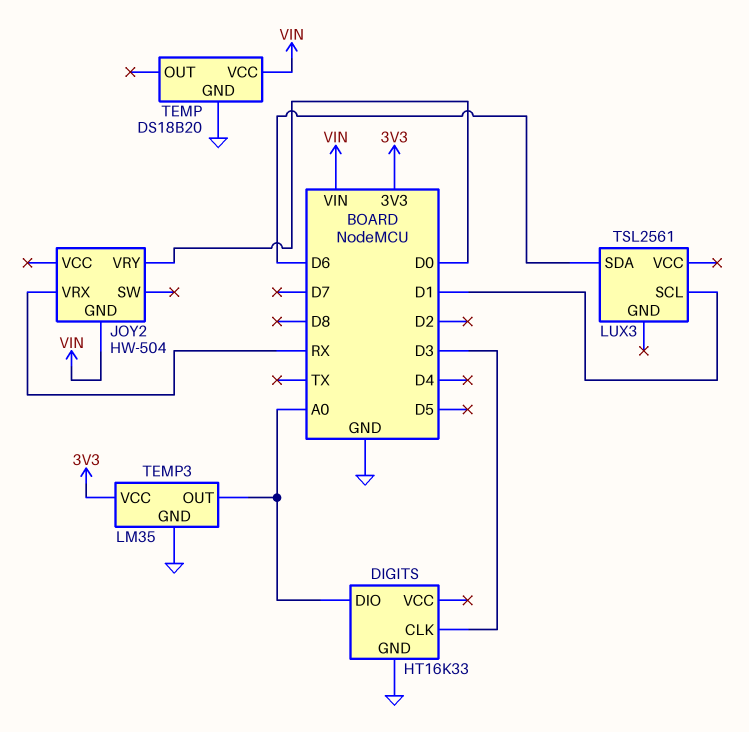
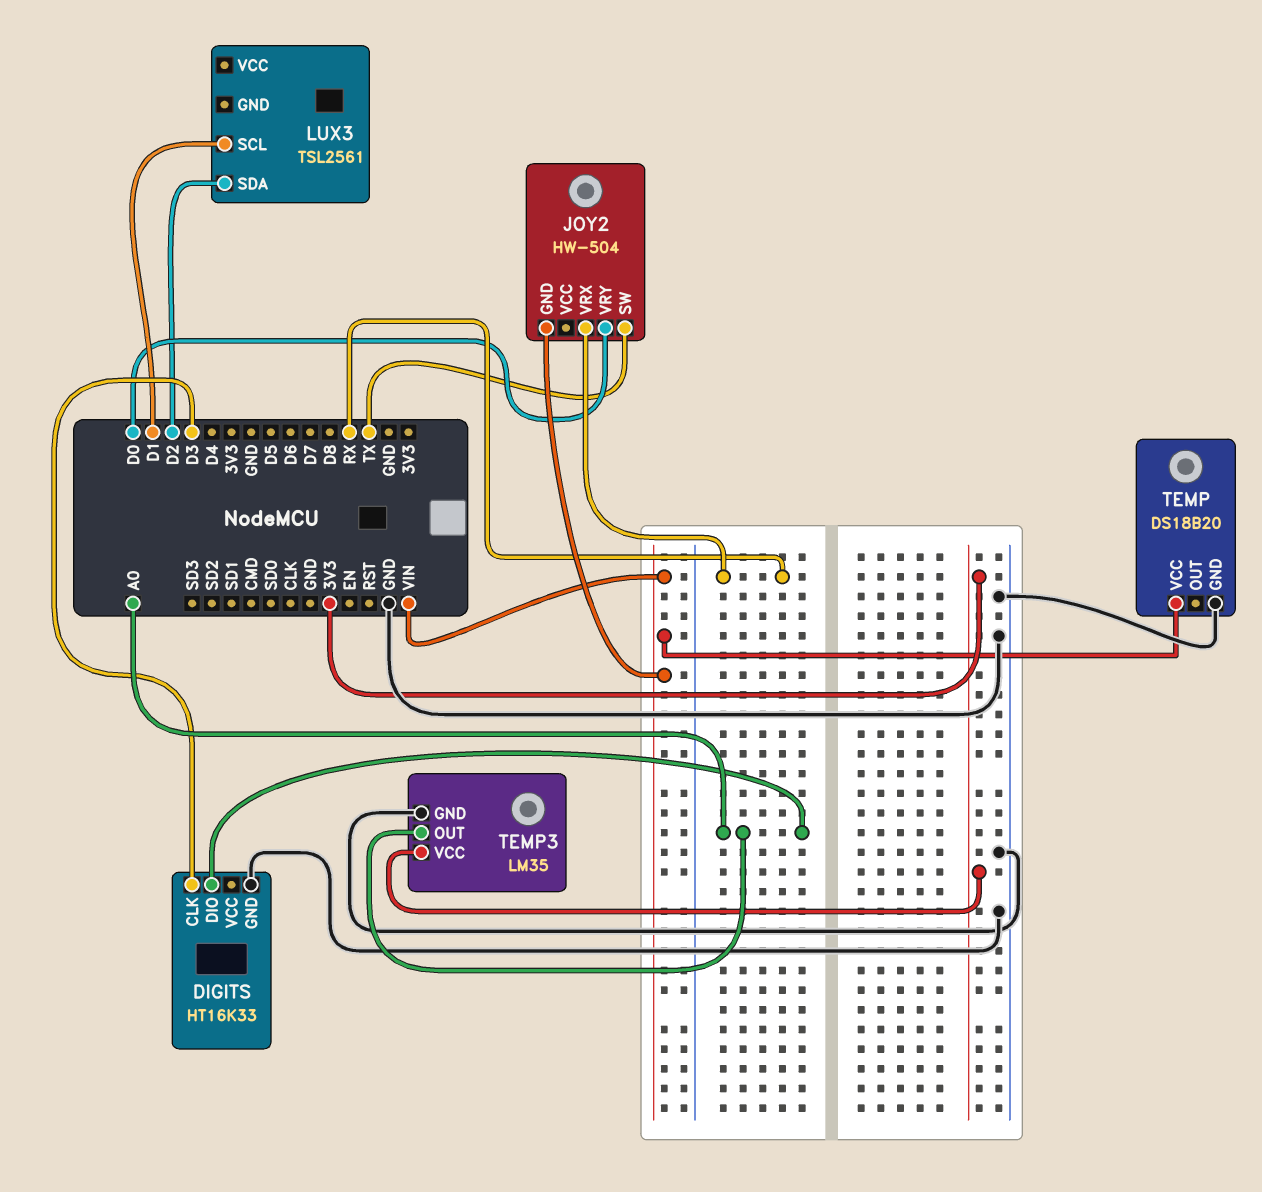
JOY2 pin SW: none -> TX
LUX3 pin SDA: D6 -> D2

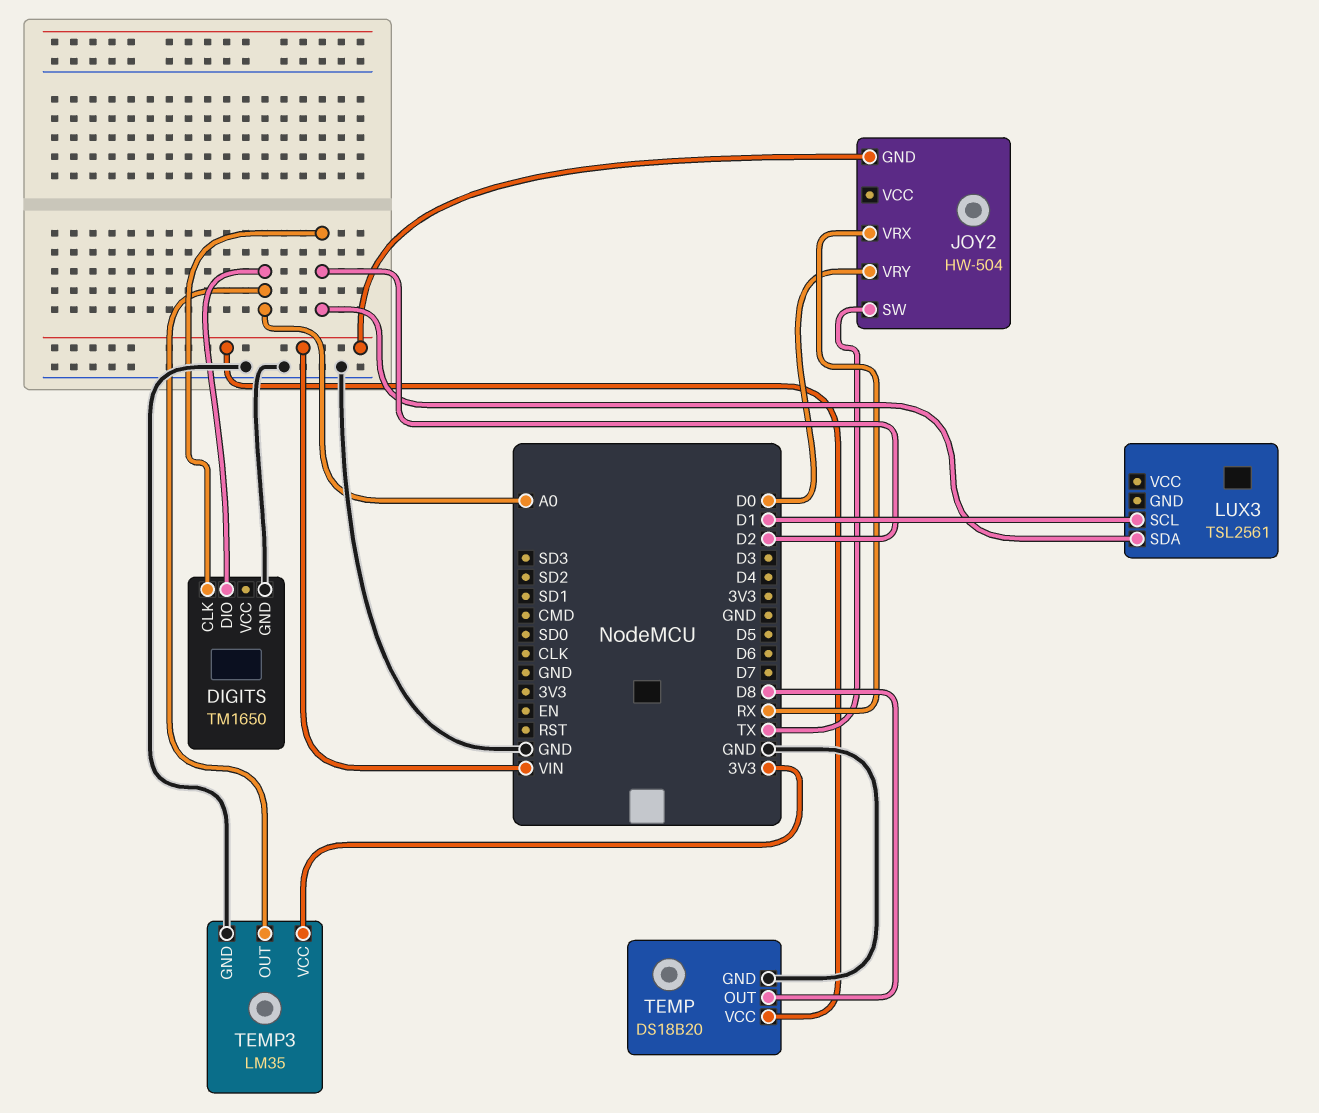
DIGITS: HT16K33 -> TM1650
DIGITS pin CLK: D3 -> D2
TEMP pin OUT: none -> D8

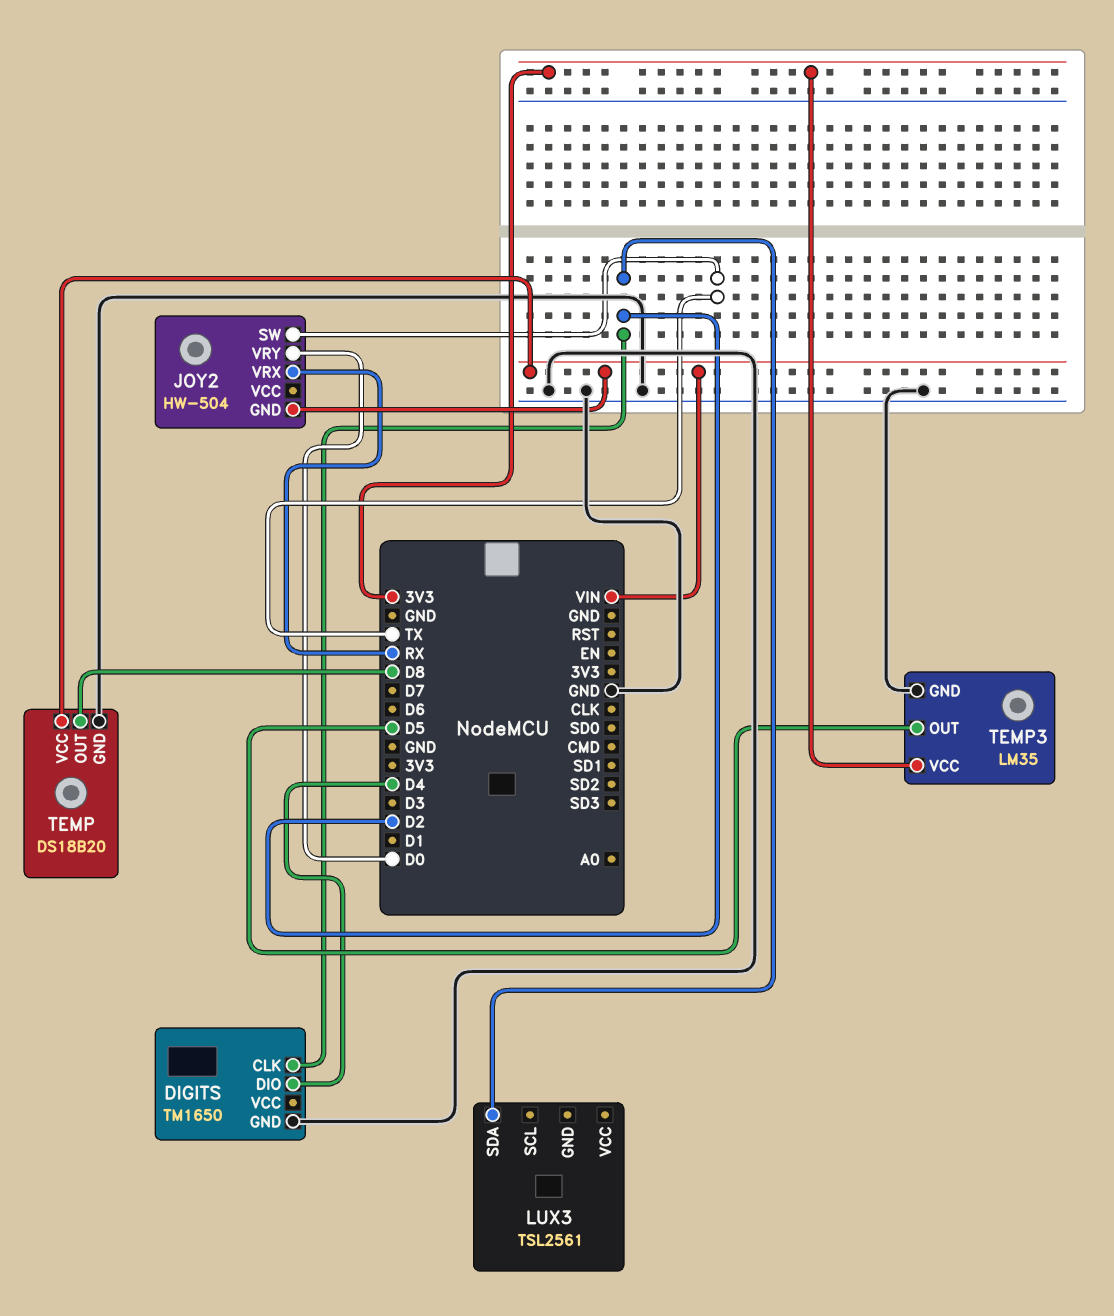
DIGITS pin DIO: A0 -> D4
LUX3 pin SCL: D1 -> none
TEMP3 pin OUT: A0 -> D5

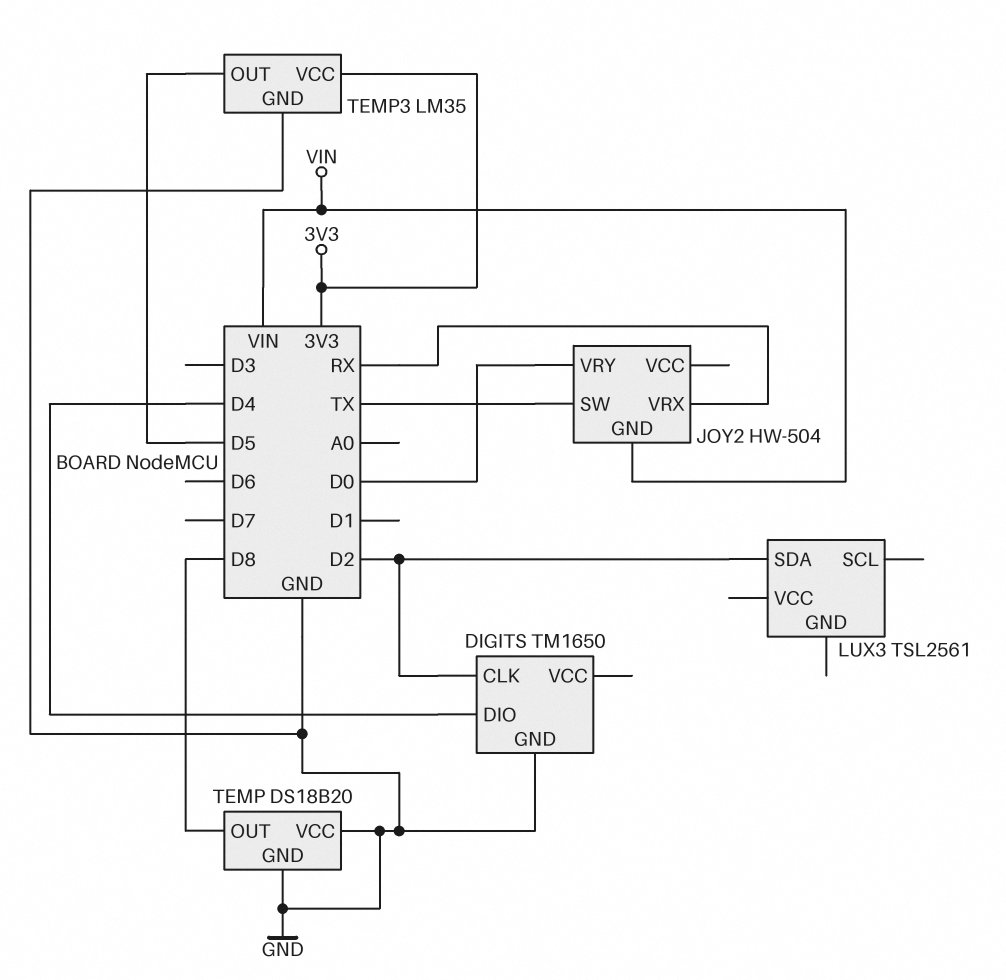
TEMP pin VCC: VIN -> GND

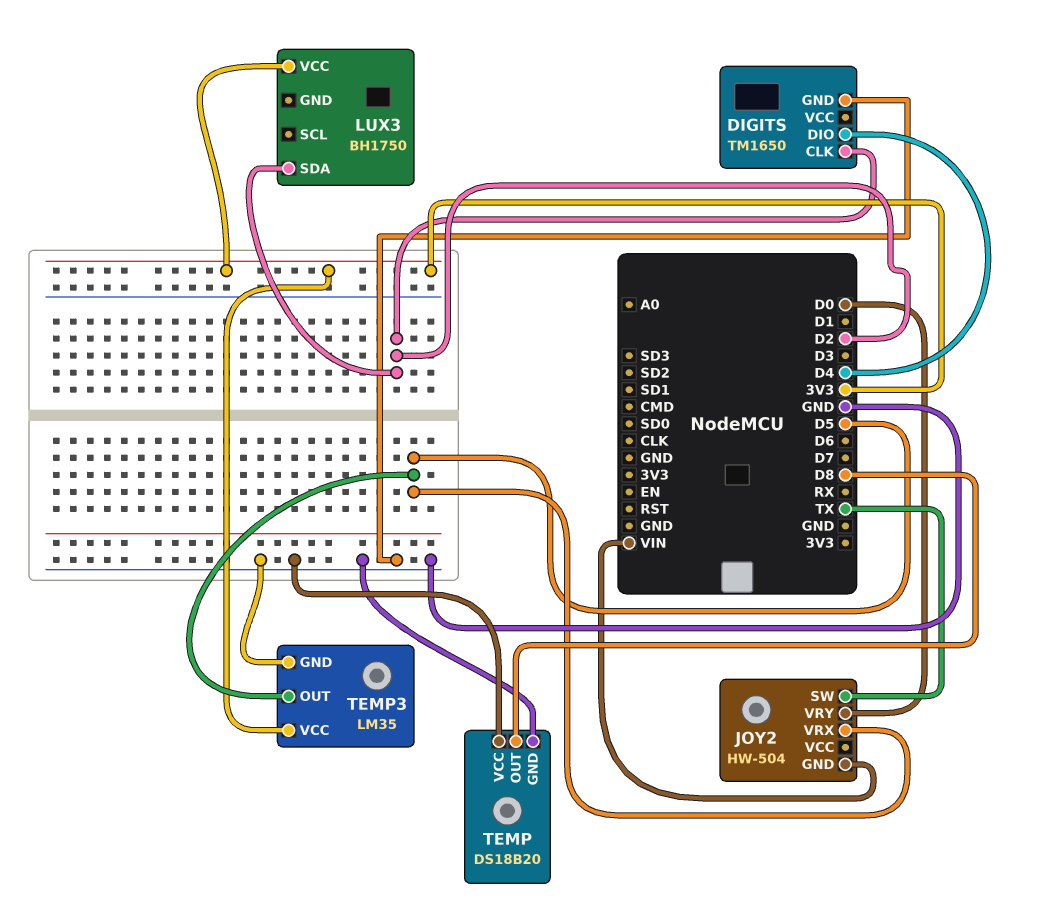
JOY2 pin VRX: RX -> D5
LUX3: TSL2561 -> BH1750
LUX3 pin VCC: none -> 3V3

